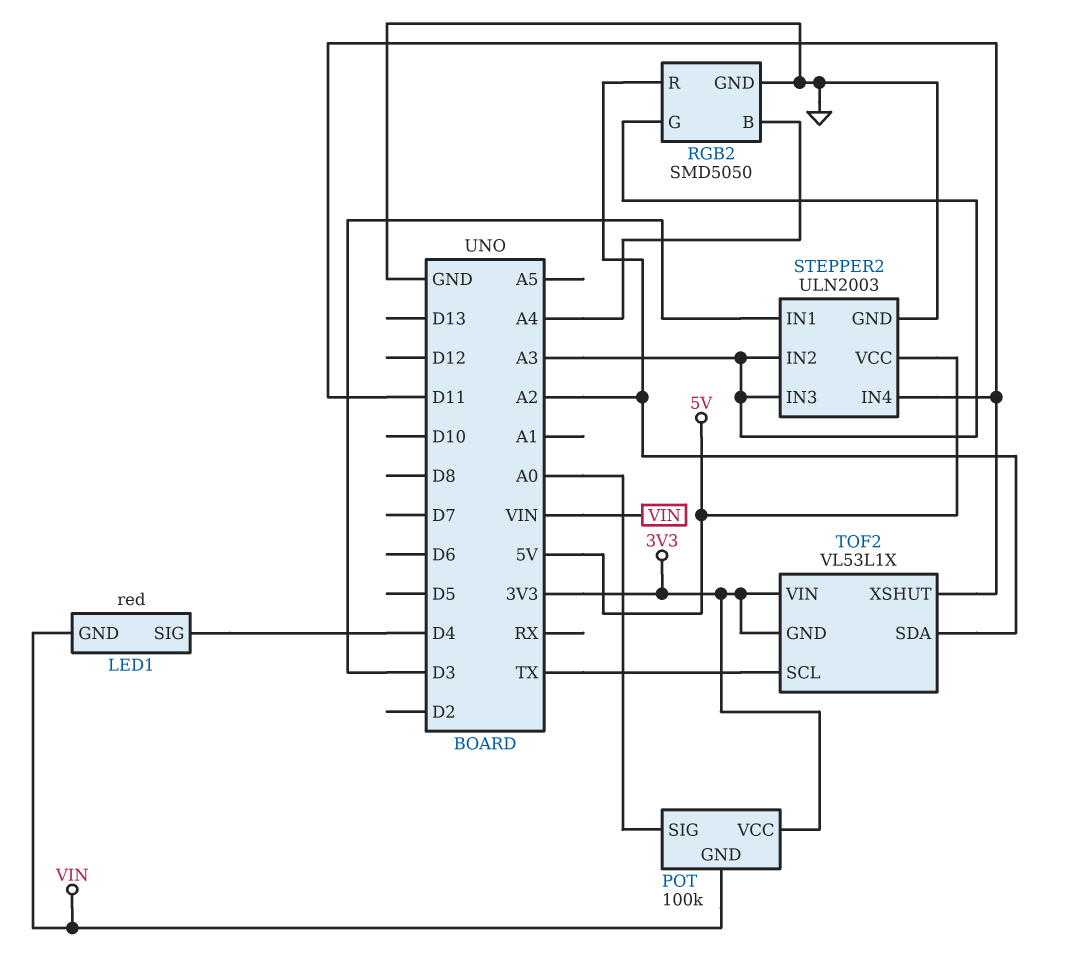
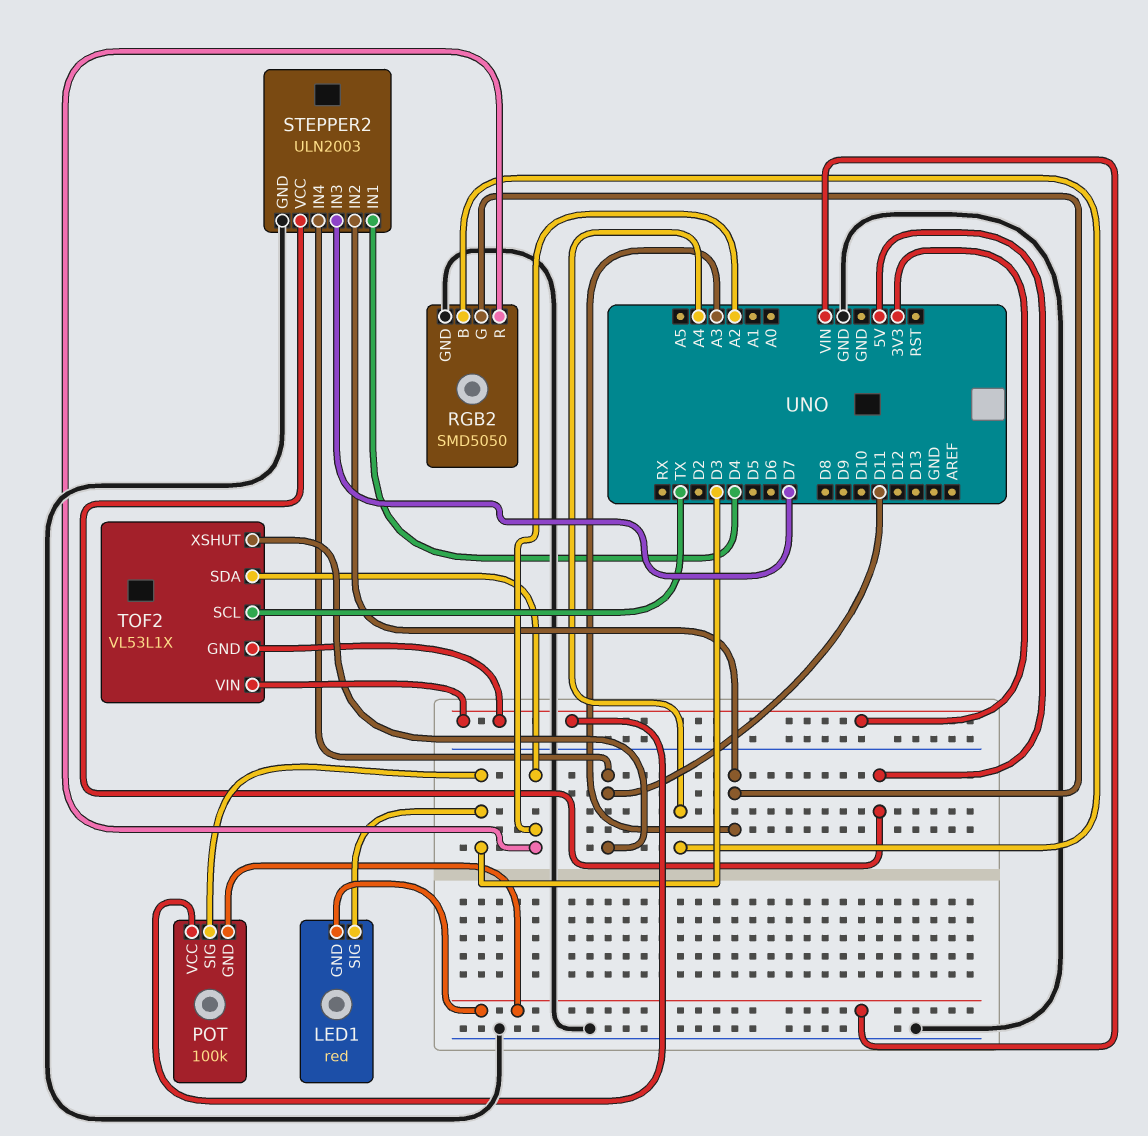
LED1 pin SIG: D4 -> D3
POT pin SIG: A0 -> D3
STEPPER2 pin IN1: D3 -> D4
STEPPER2 pin IN3: A3 -> D7

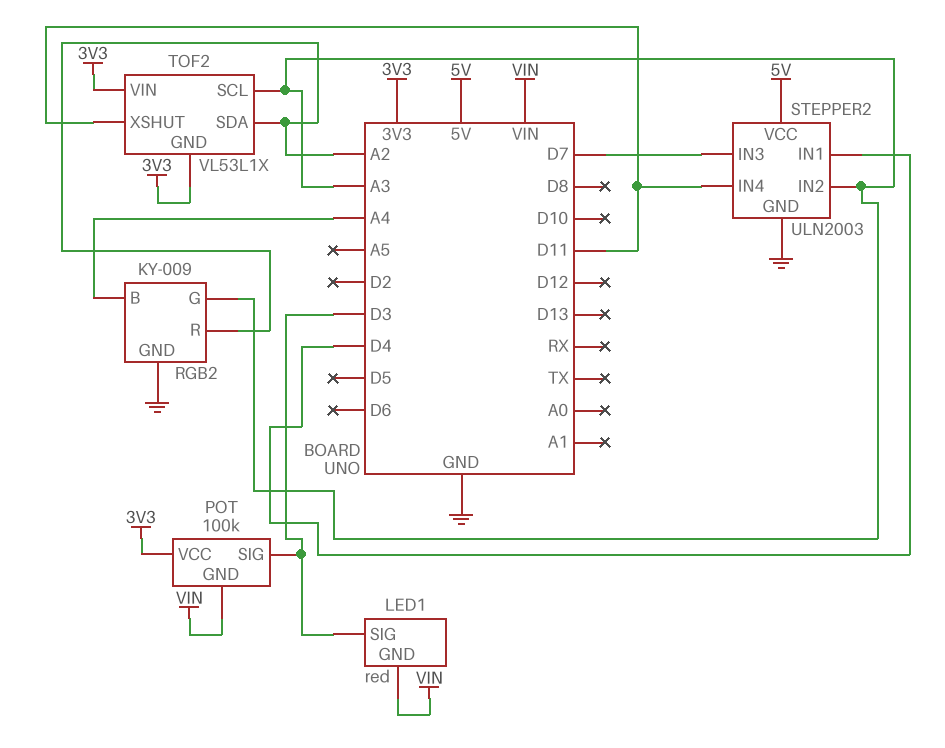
RGB2: SMD5050 -> KY-009
TOF2 pin SCL: TX -> A3

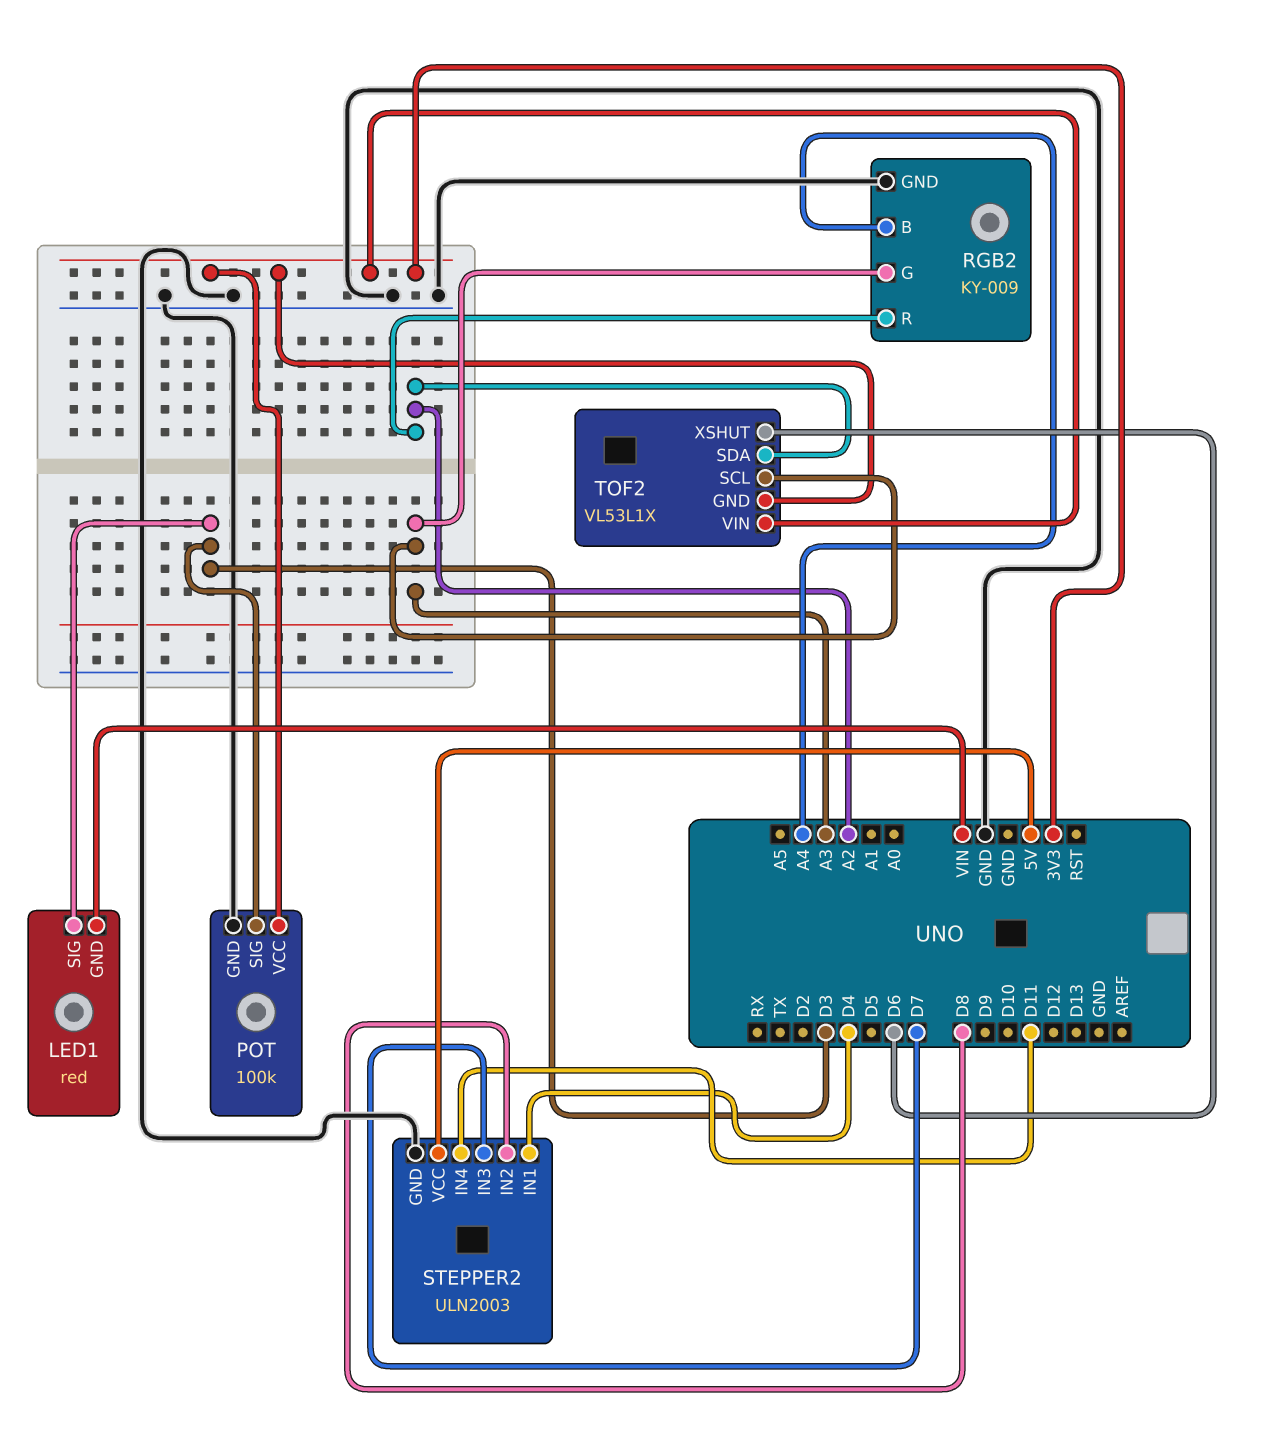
POT pin GND: VIN -> GND
STEPPER2 pin IN2: A3 -> D8
TOF2 pin XSHUT: D11 -> D6

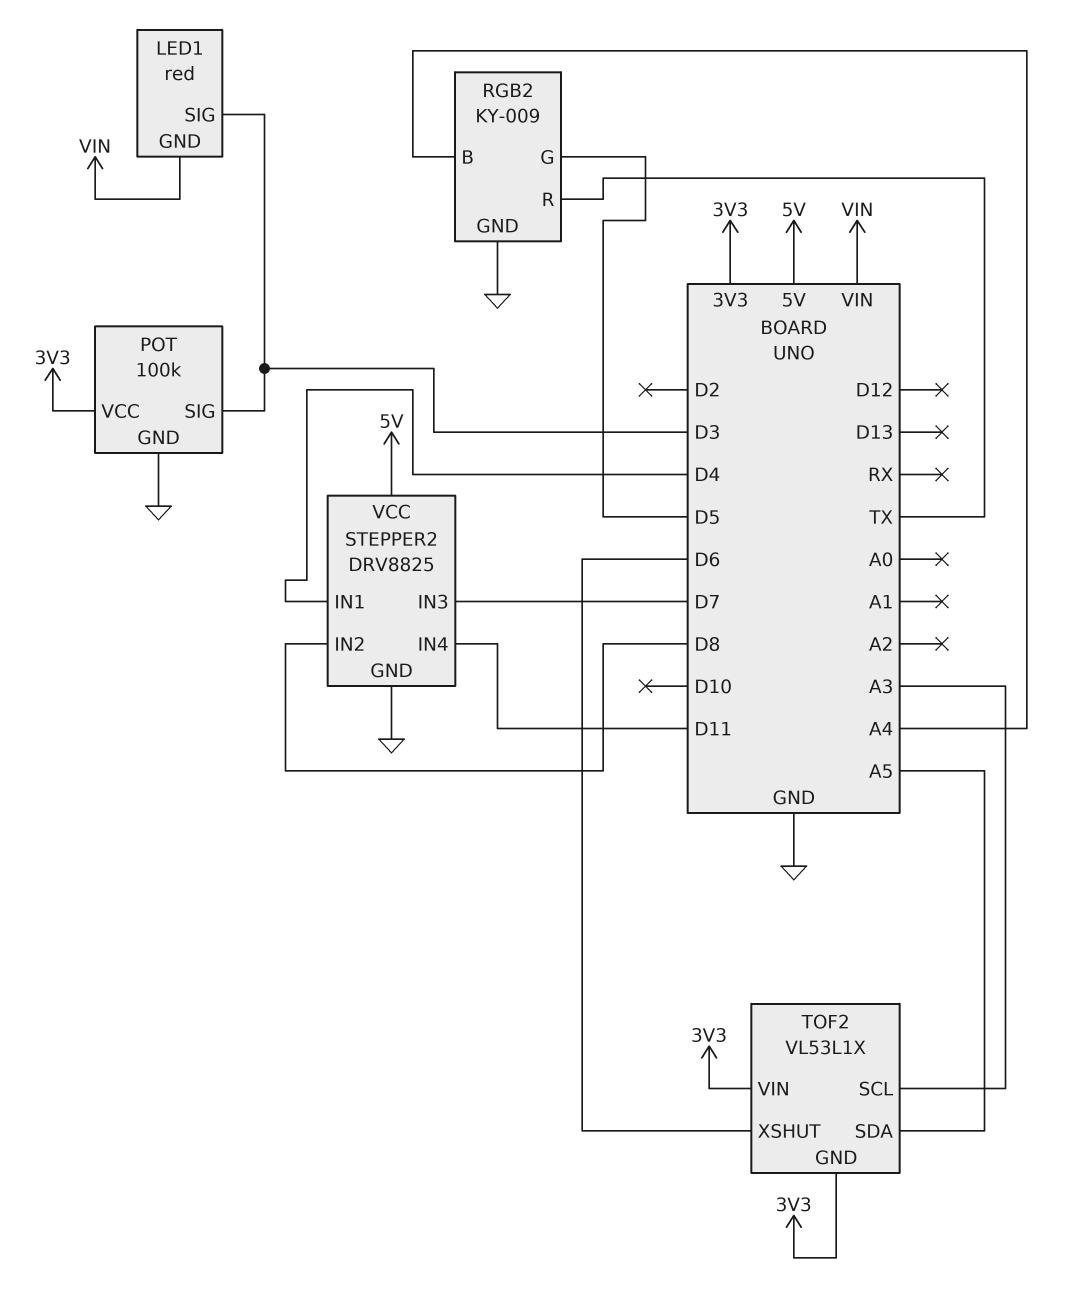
RGB2 pin G: A3 -> D5
RGB2 pin R: A2 -> TX
STEPPER2: ULN2003 -> DRV8825
TOF2 pin SDA: A2 -> A5

